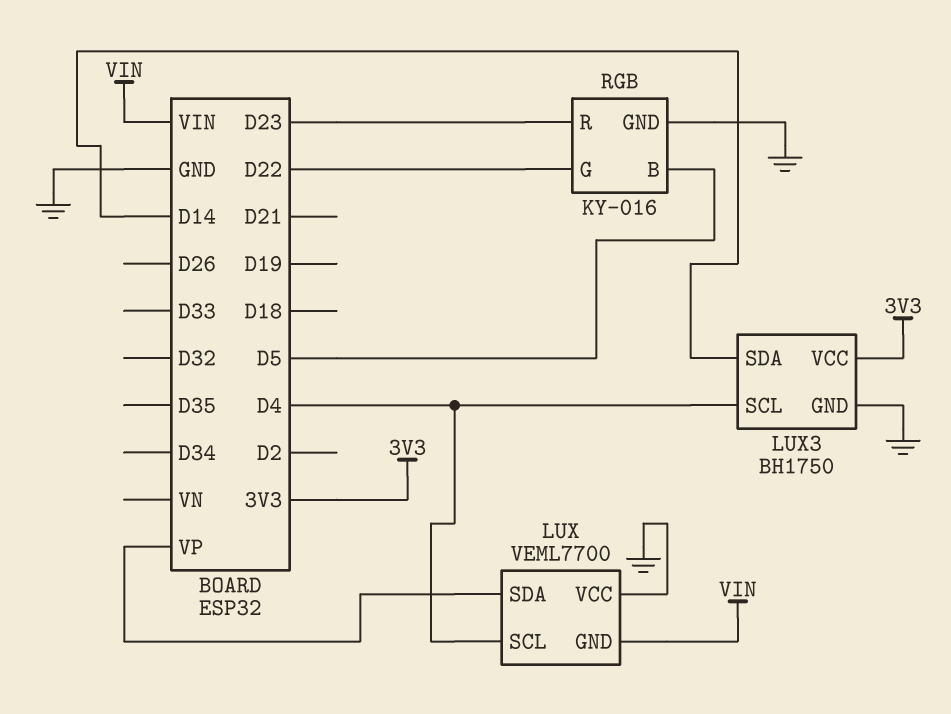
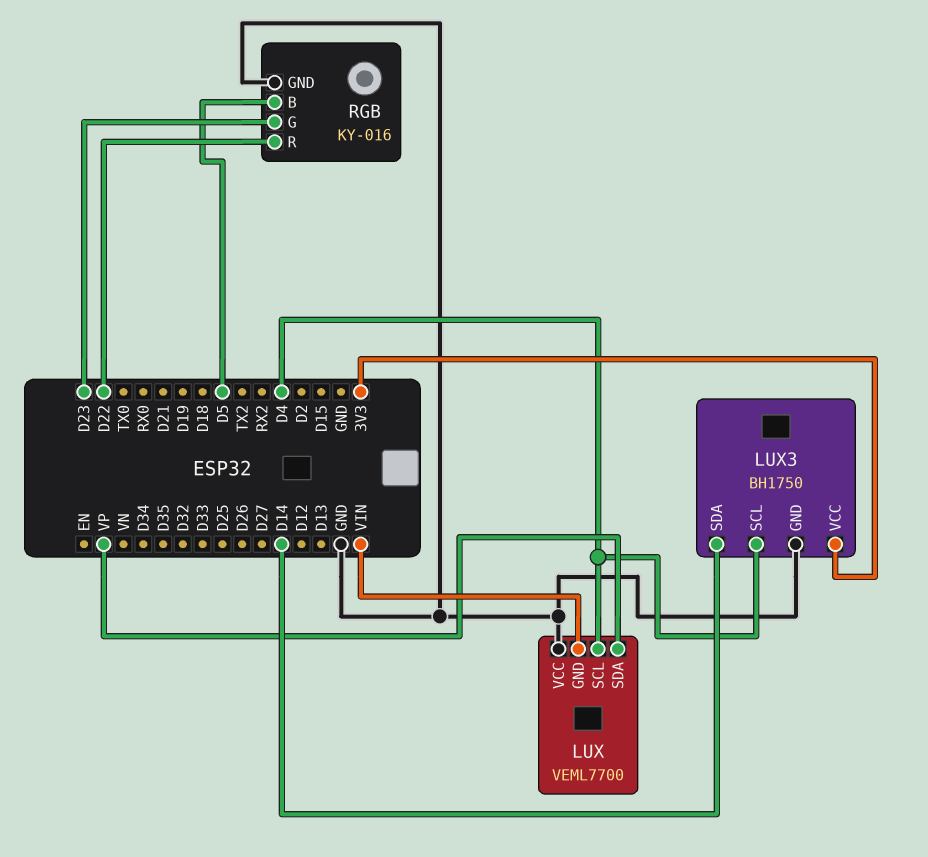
RGB pin G: D22 -> D23
RGB pin R: D23 -> D22

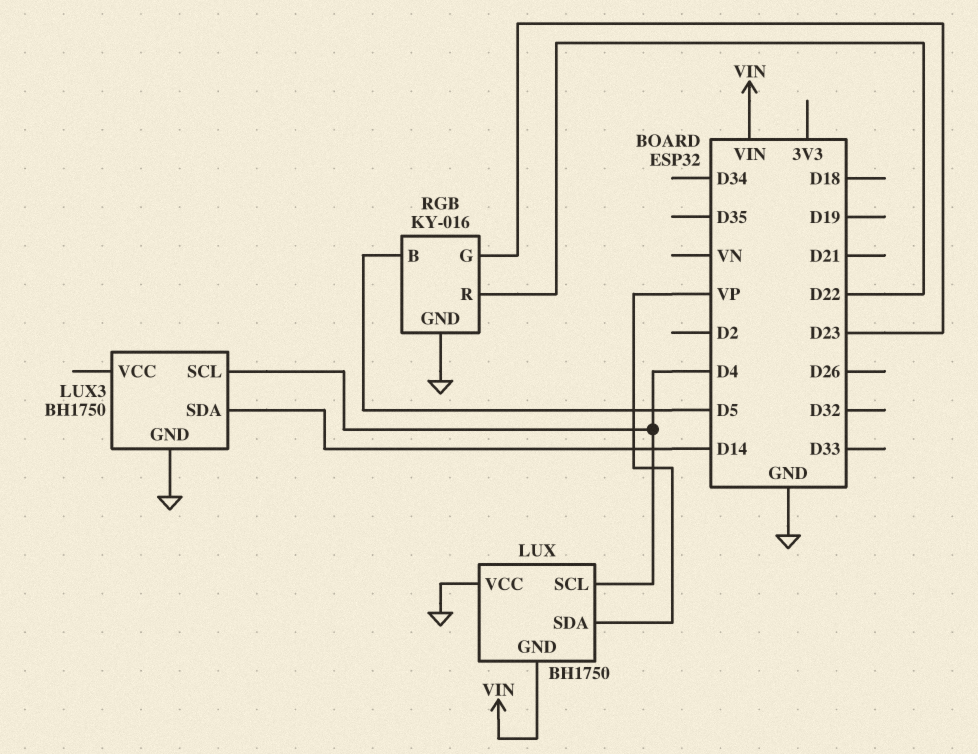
LUX: VEML7700 -> BH1750
LUX3 pin VCC: 3V3 -> none

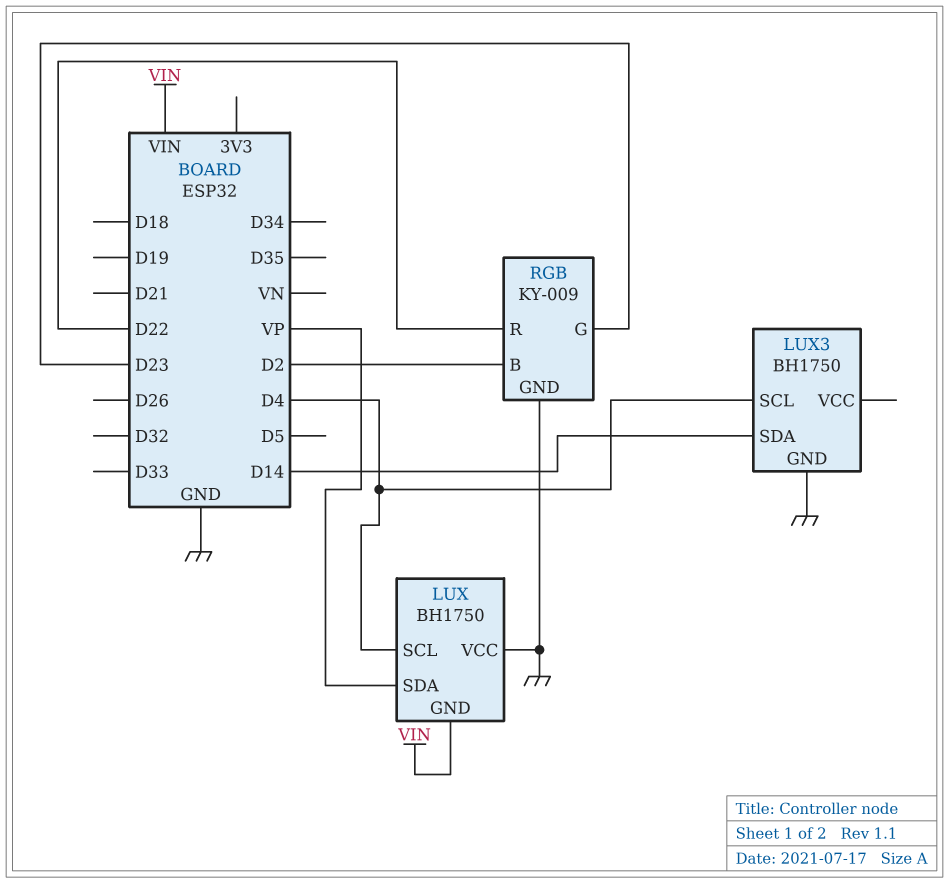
RGB: KY-016 -> KY-009
RGB pin B: D5 -> D2

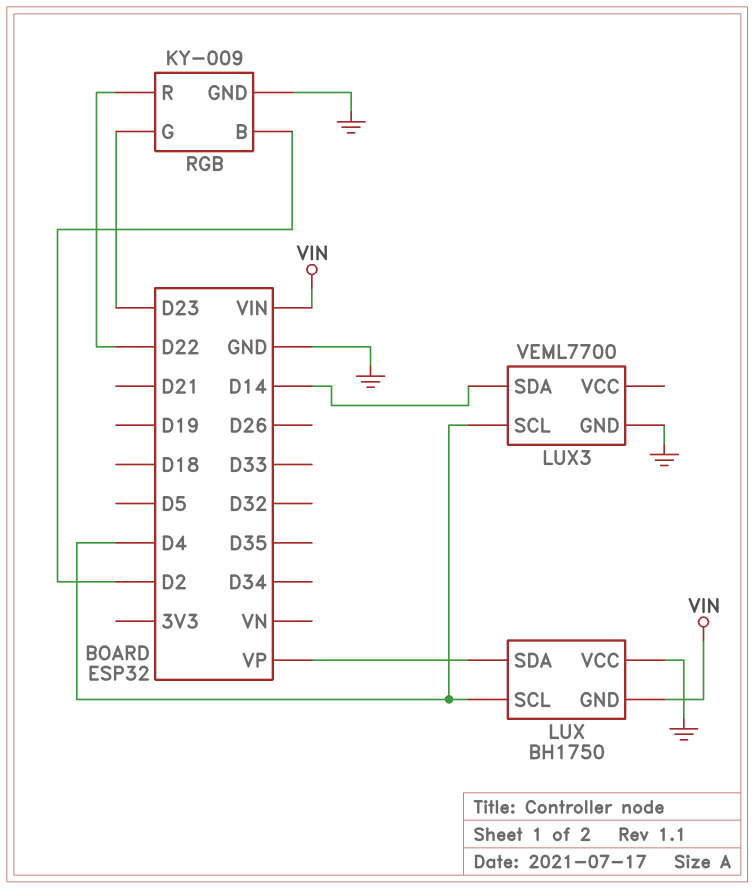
LUX3: BH1750 -> VEML7700

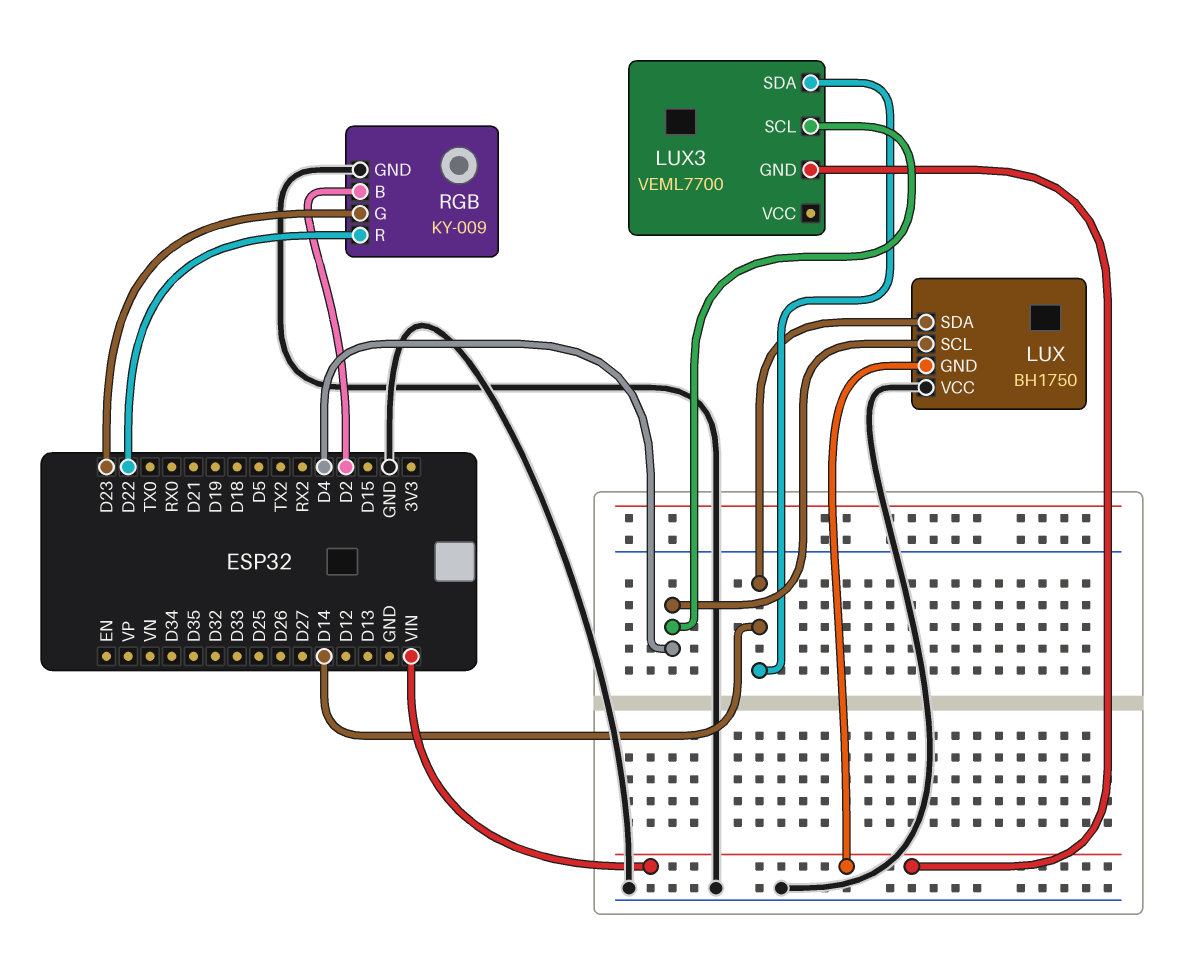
LUX pin SDA: VP -> D14
LUX3 pin GND: GND -> VIN

